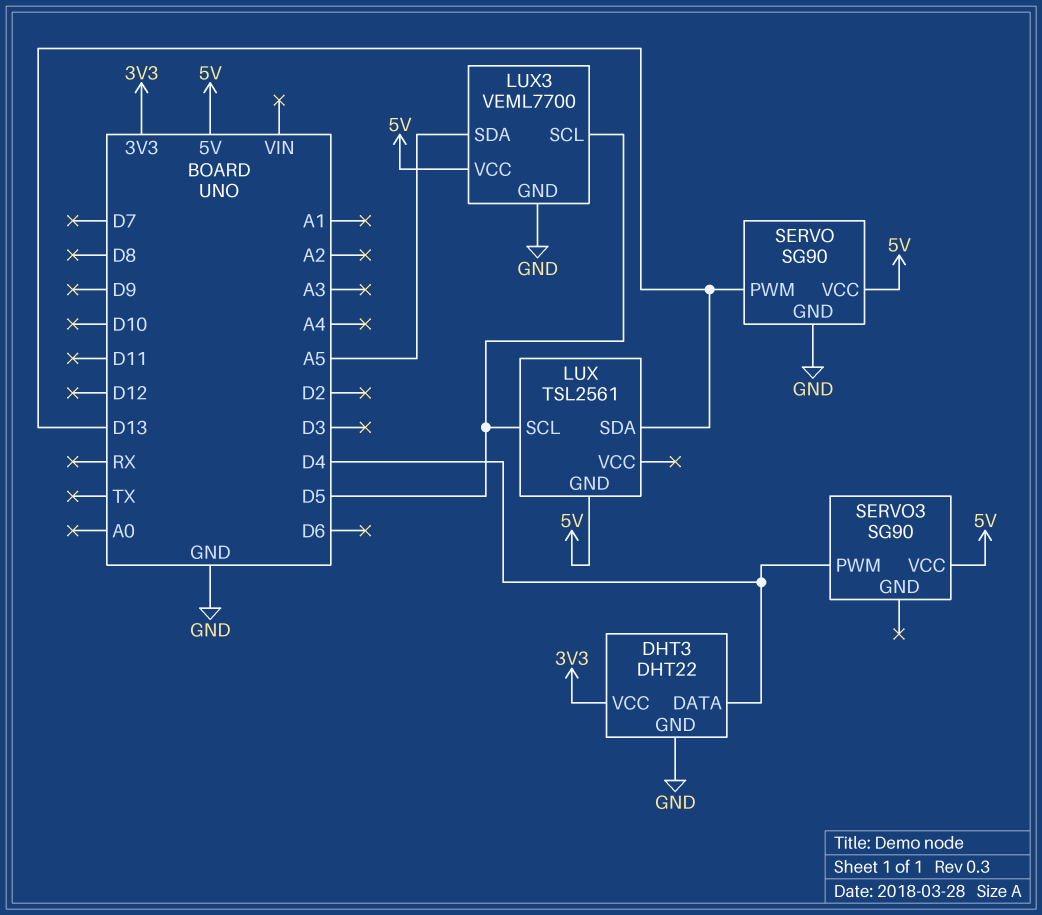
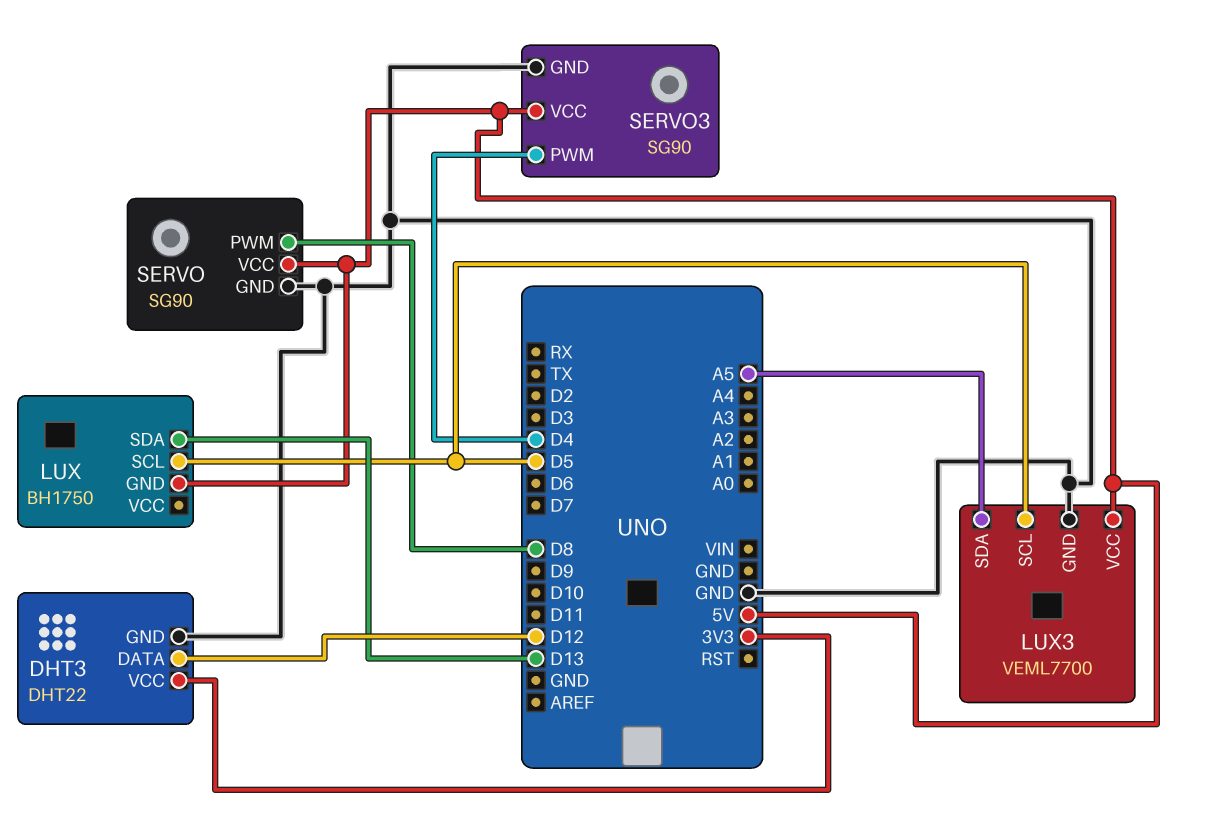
DHT3 pin DATA: D4 -> D12
LUX: TSL2561 -> BH1750
SERVO pin PWM: D13 -> D8
SERVO3 pin GND: none -> GND

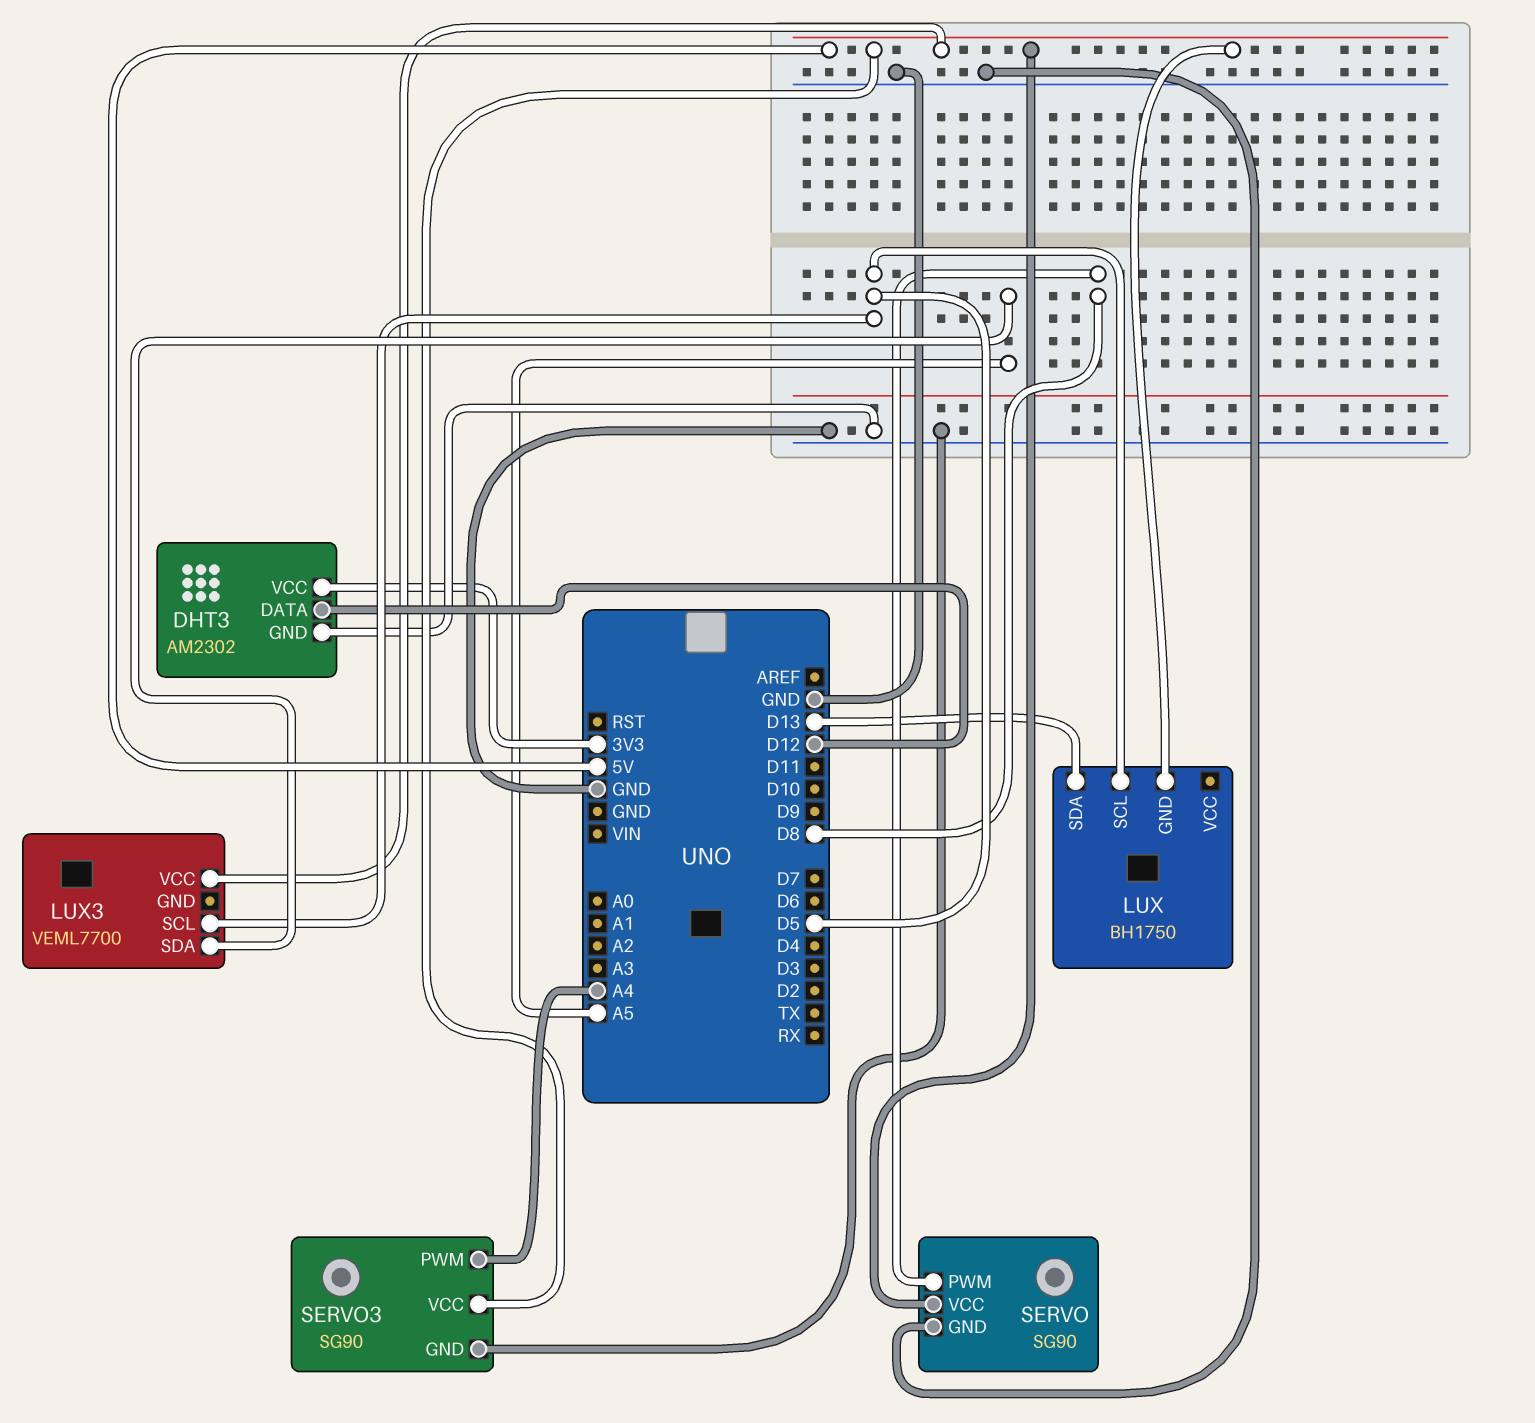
DHT3: DHT22 -> AM2302
LUX3 pin GND: GND -> none
SERVO3 pin PWM: D4 -> A4

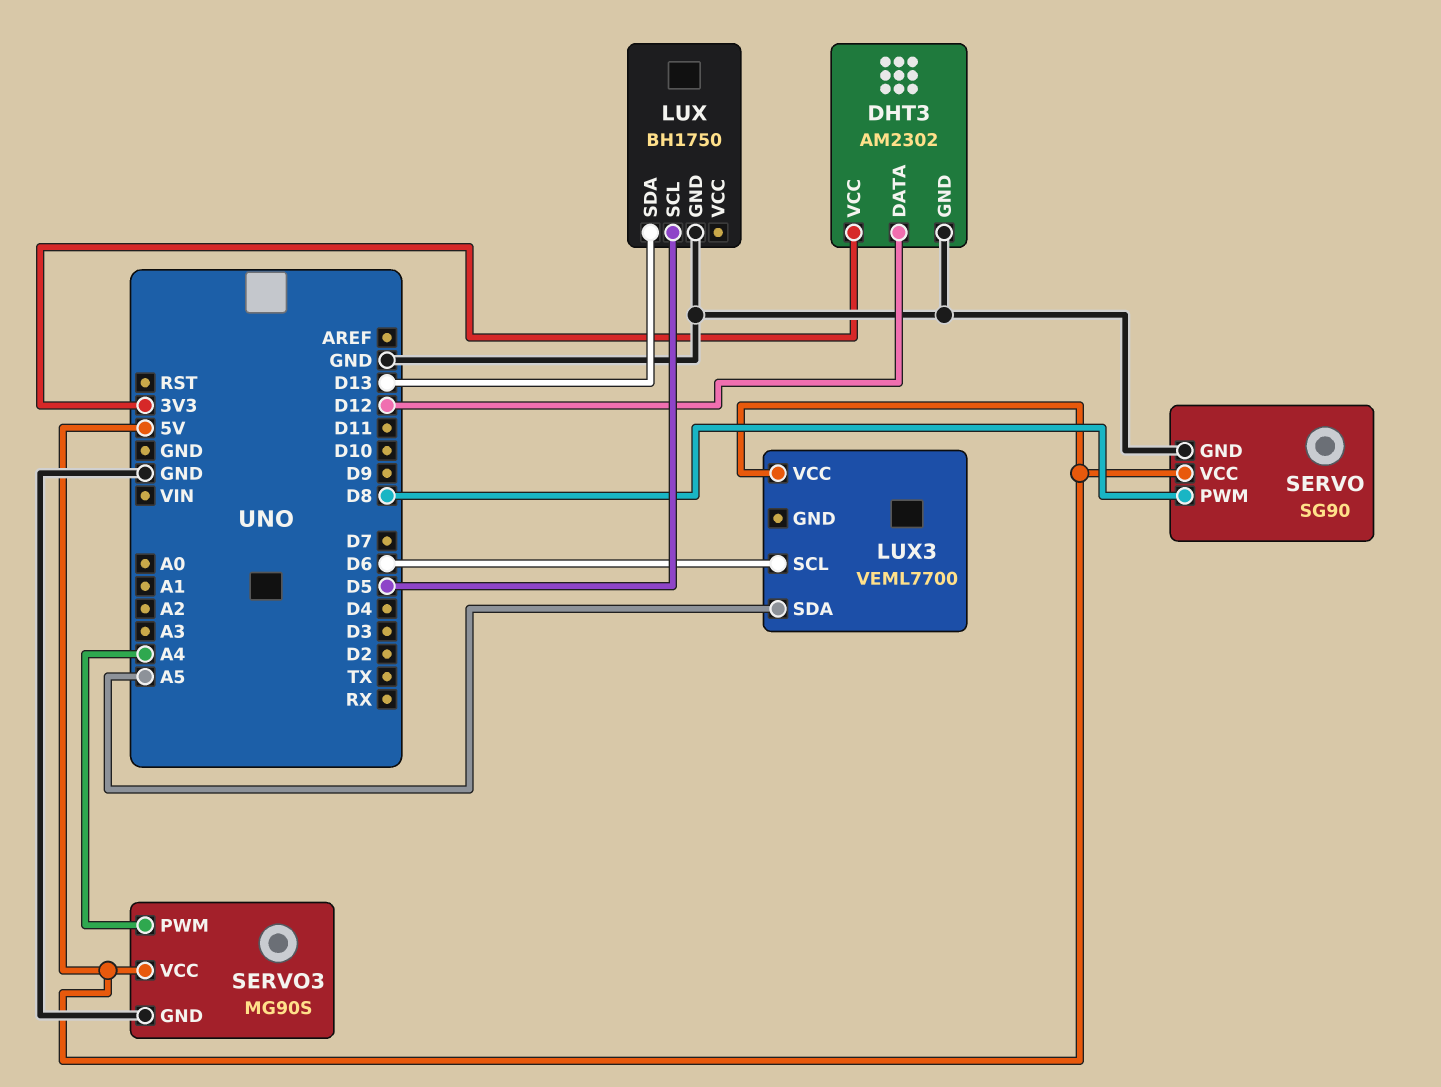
LUX pin GND: 5V -> GND
LUX3 pin SCL: D5 -> D6
SERVO3: SG90 -> MG90S

